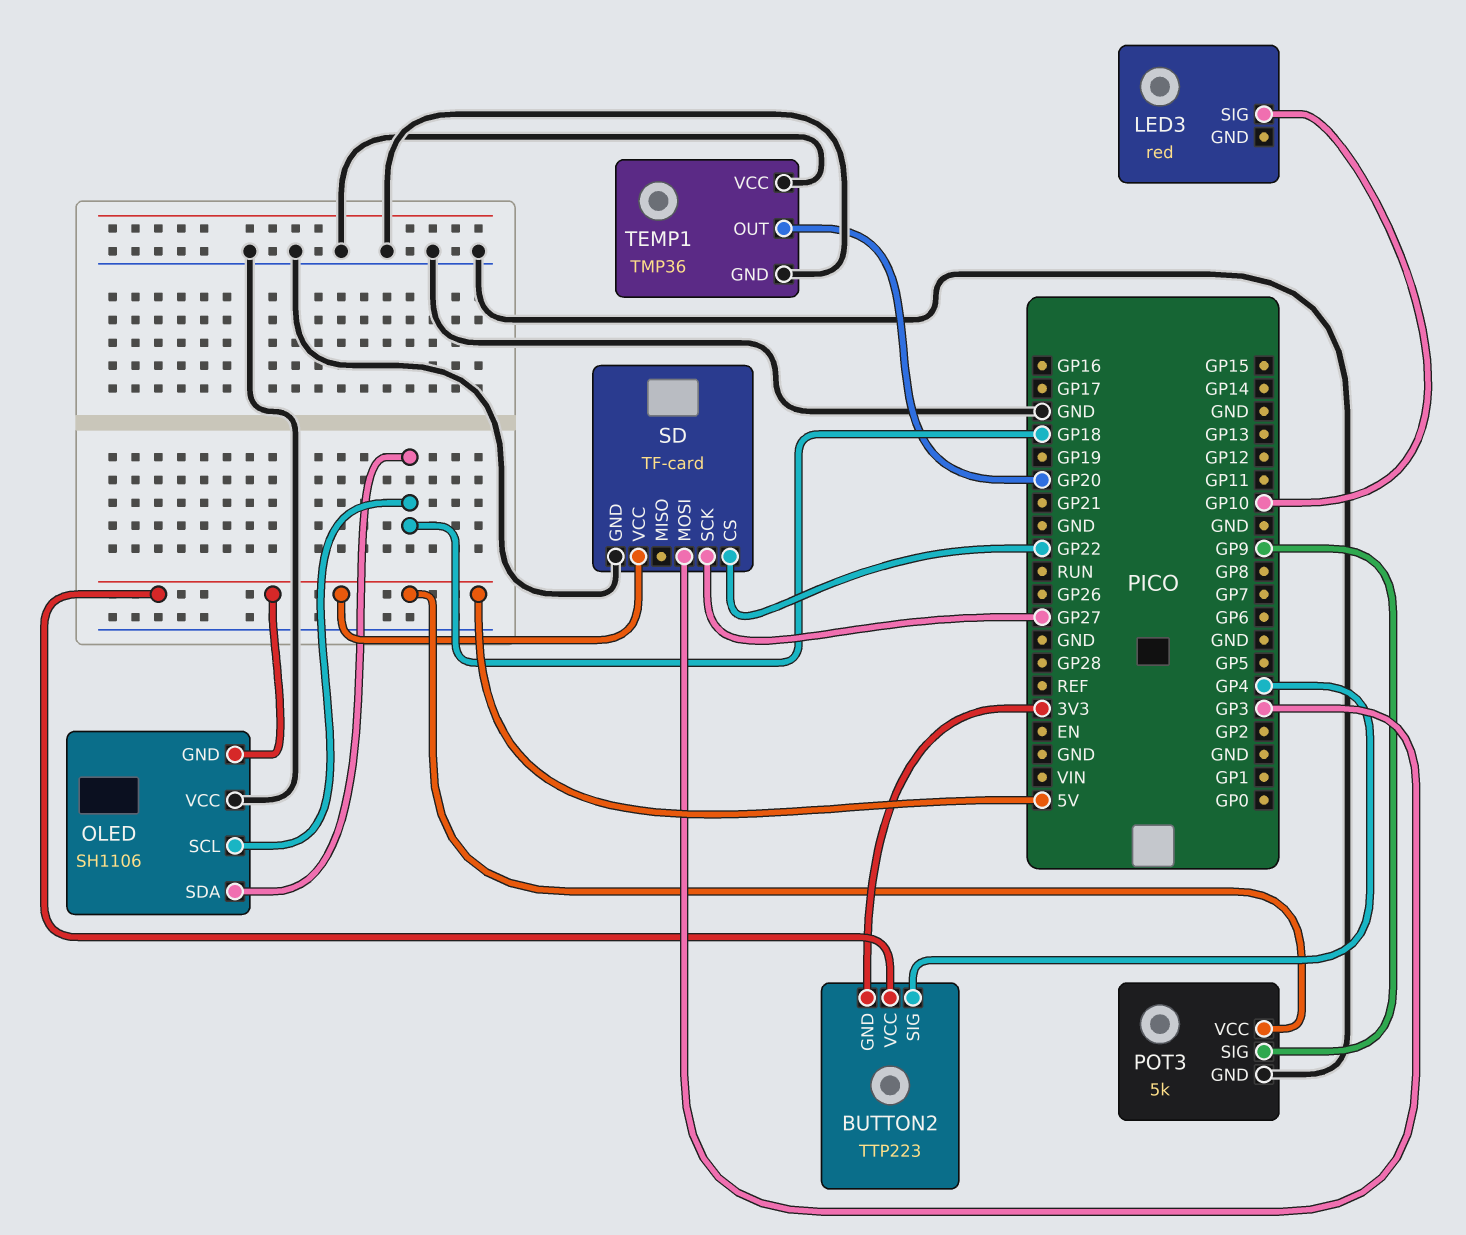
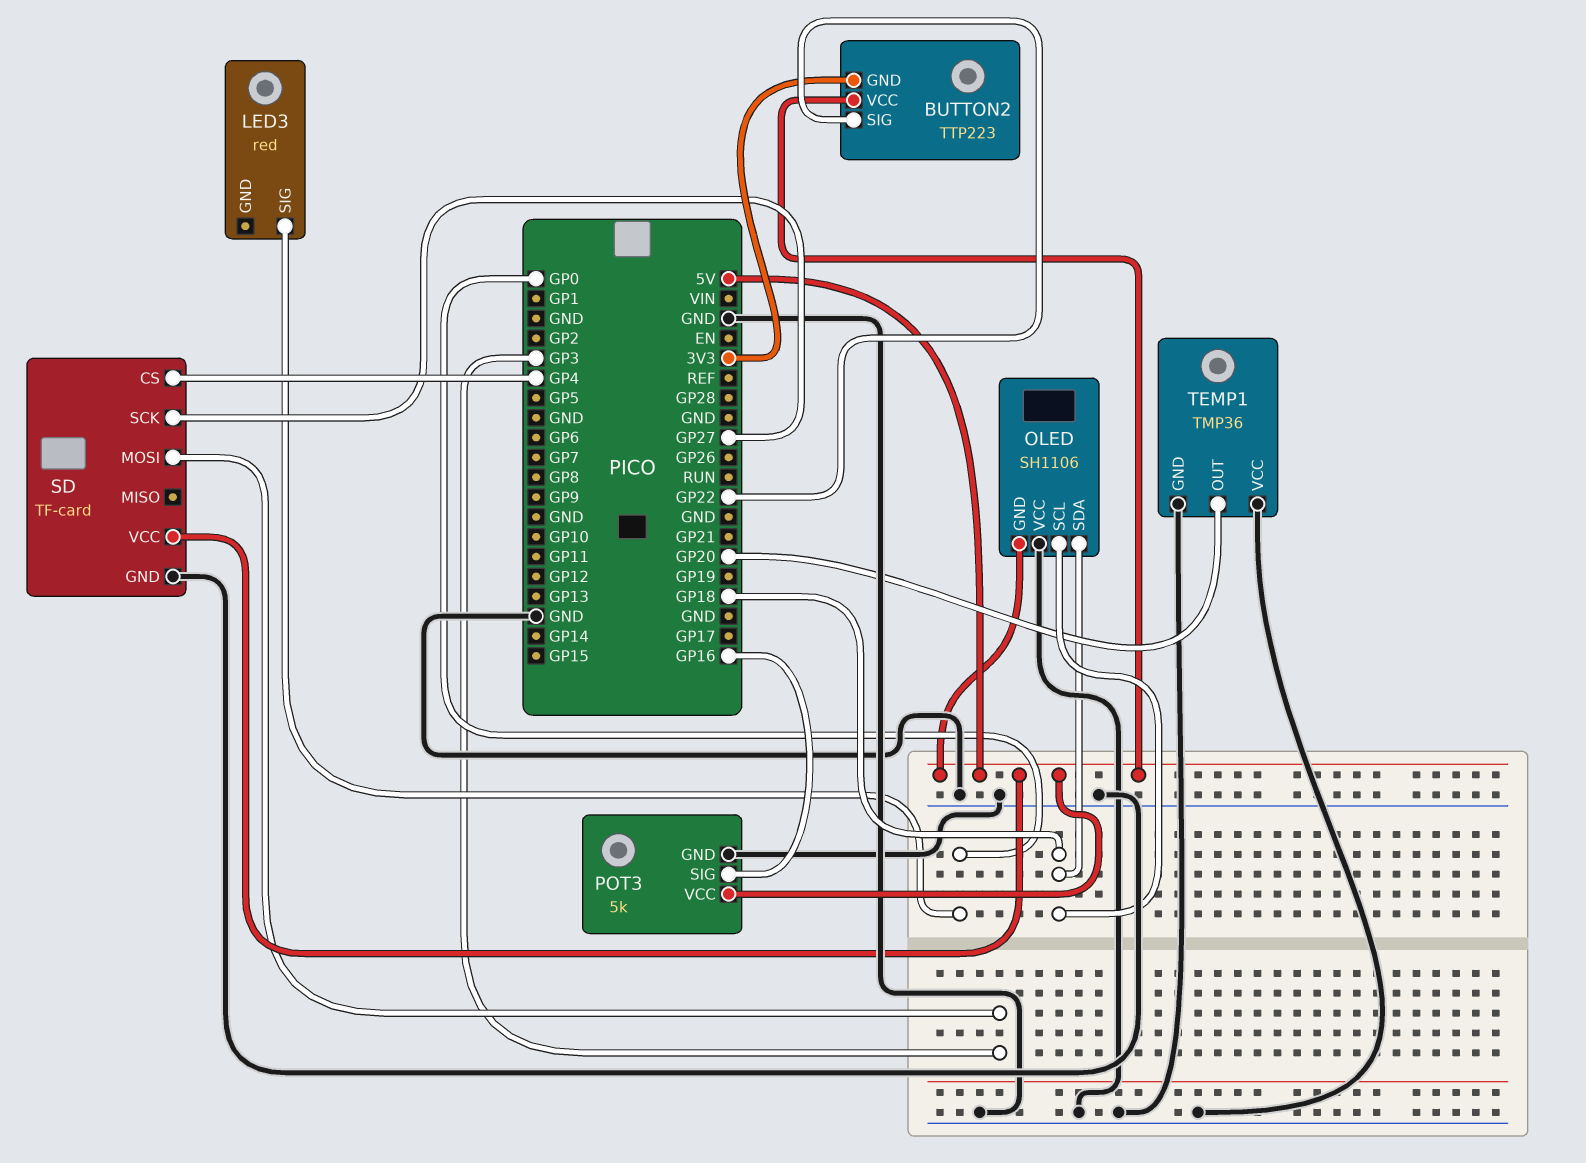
BUTTON2 pin SIG: GP4 -> GP22
LED3 pin SIG: GP10 -> GP0
POT3 pin SIG: GP9 -> GP16
SD pin CS: GP22 -> GP4

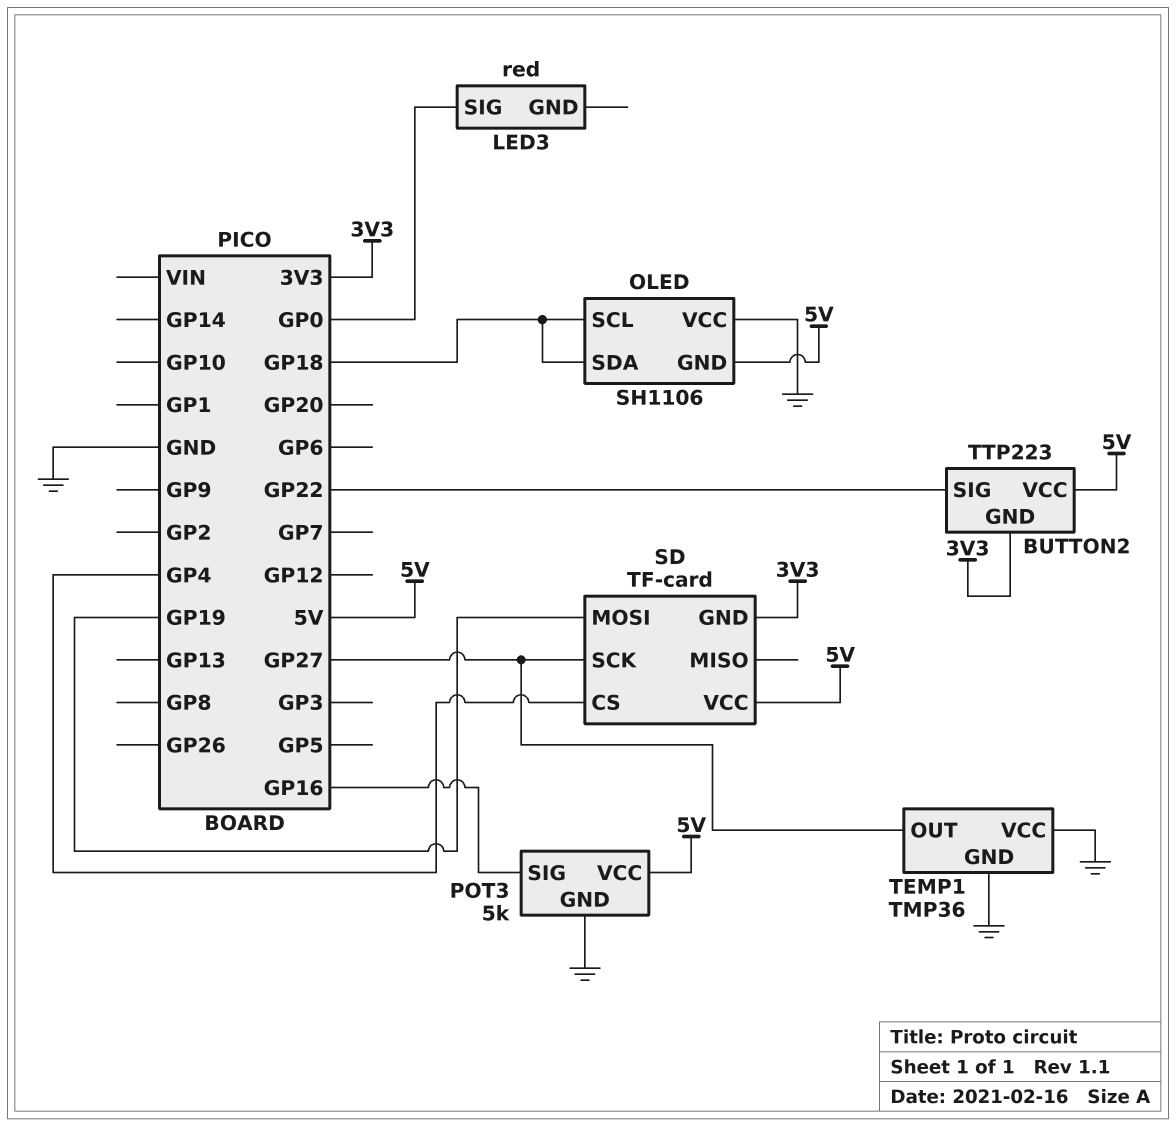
SD pin GND: GND -> 3V3
SD pin MOSI: GP3 -> GP19
TEMP1 pin OUT: GP20 -> GP27

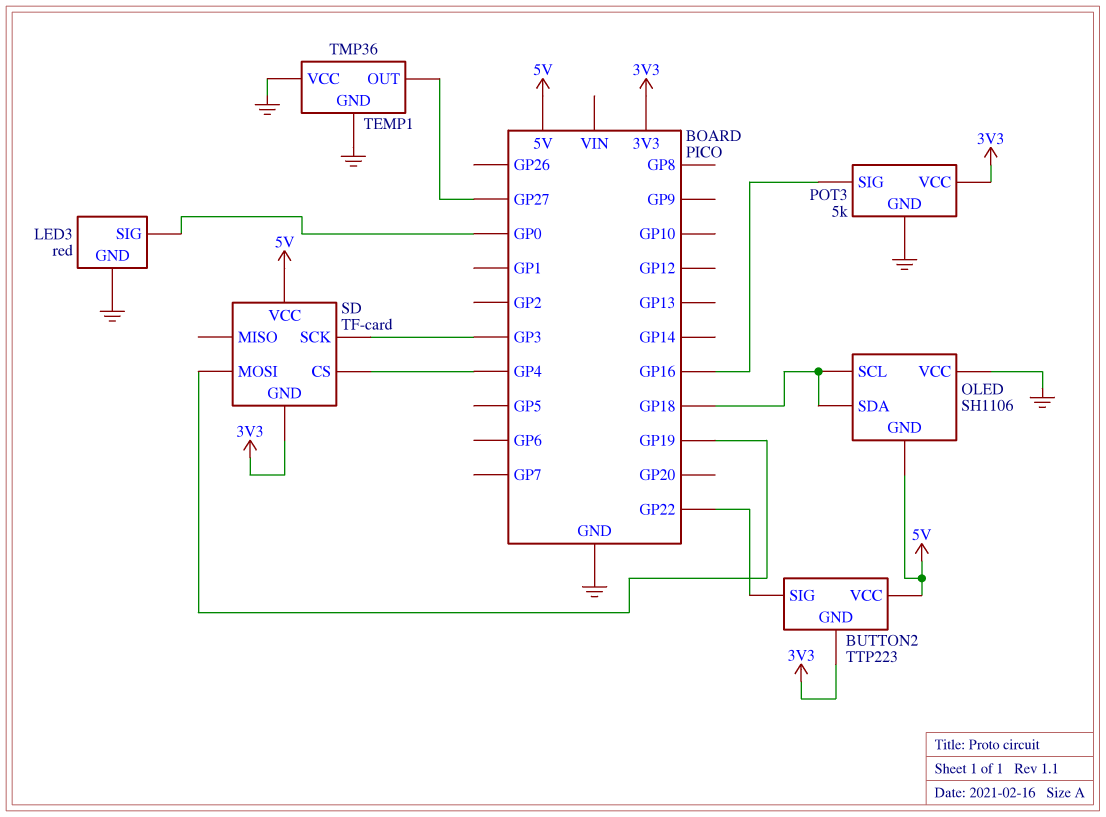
LED3 pin GND: none -> GND
POT3 pin VCC: 5V -> 3V3
SD pin SCK: GP27 -> GP3

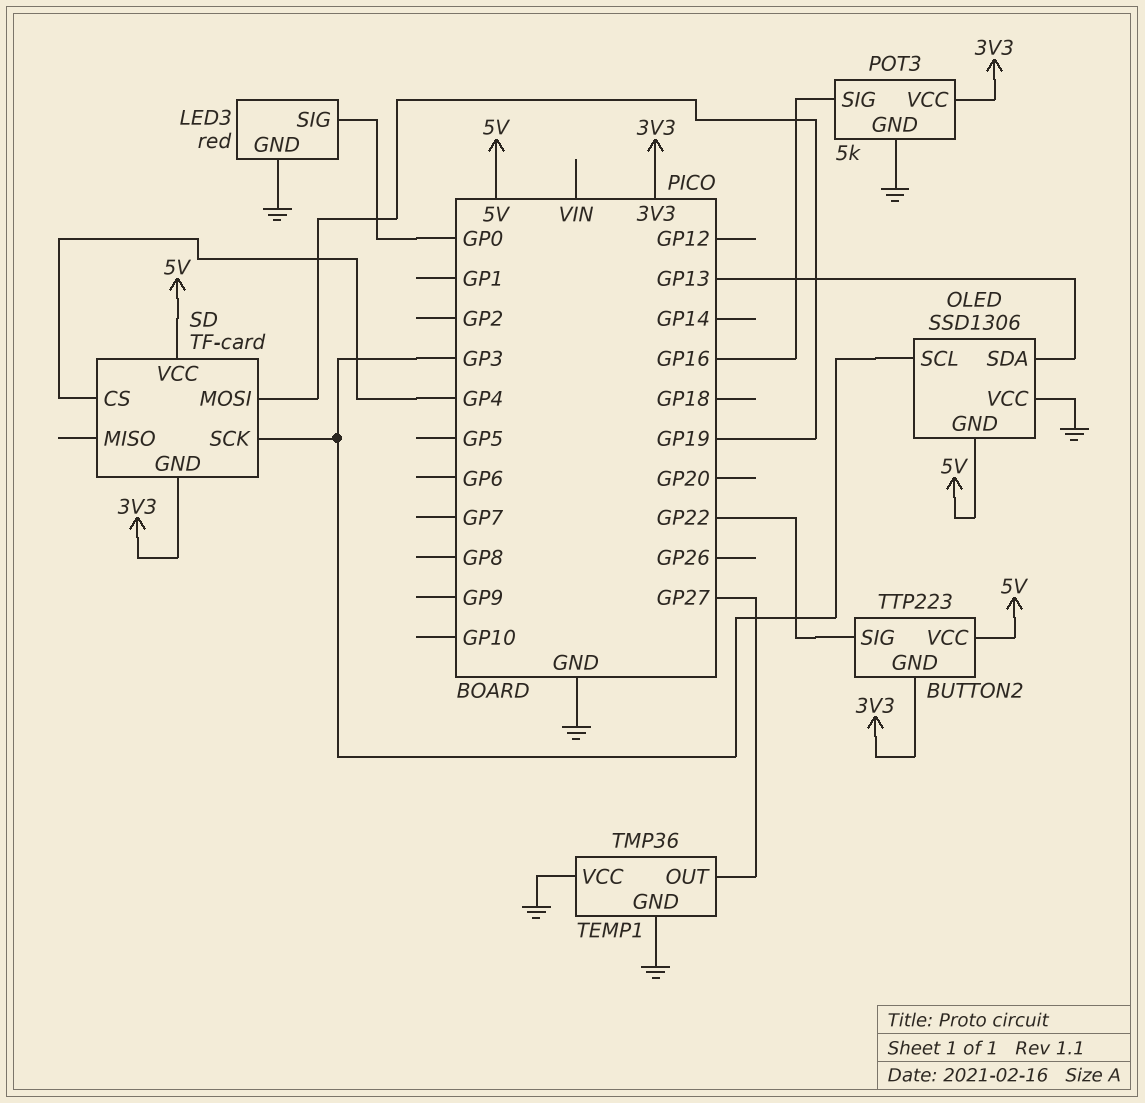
OLED: SH1106 -> SSD1306
OLED pin SCL: GP18 -> GP3
OLED pin SDA: GP18 -> GP13

